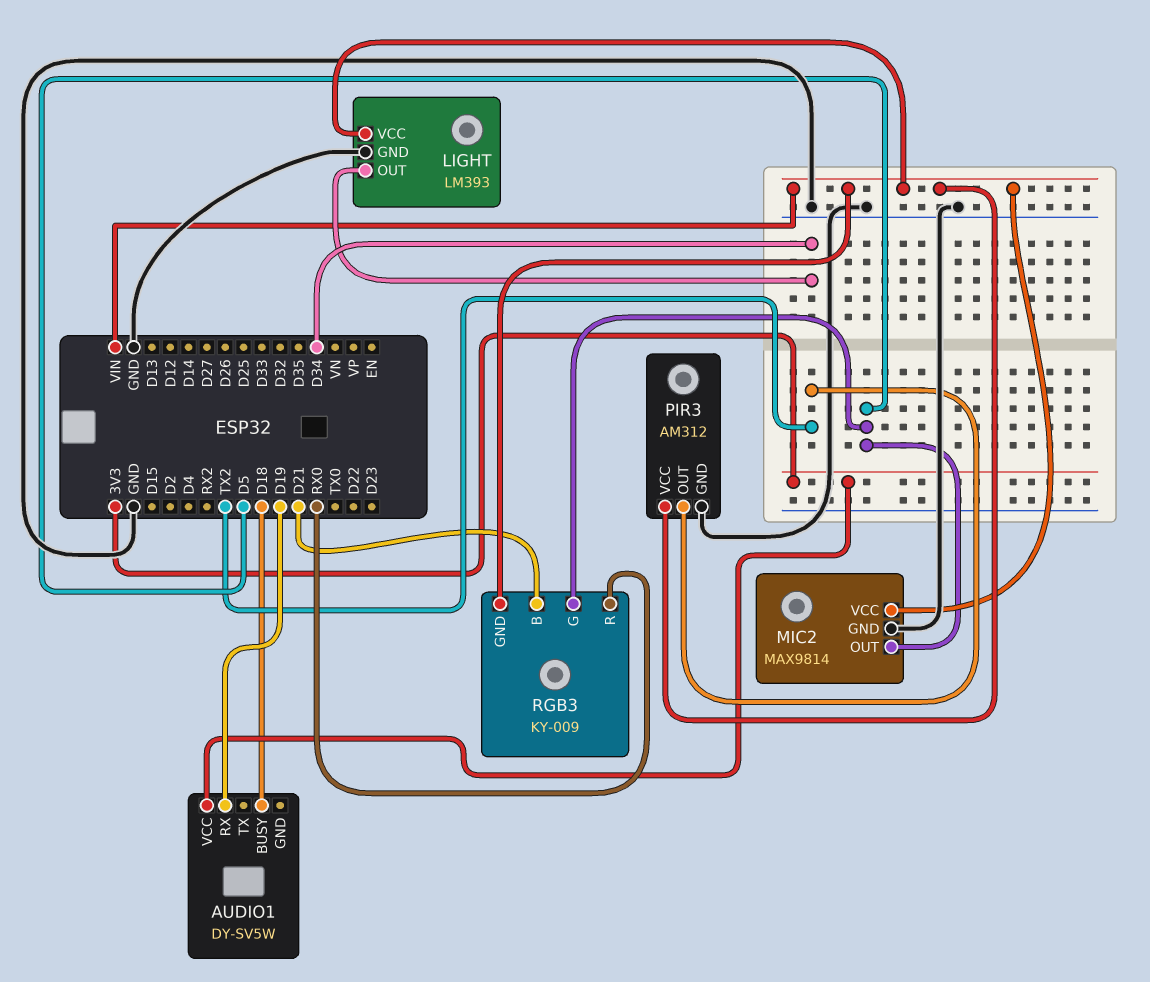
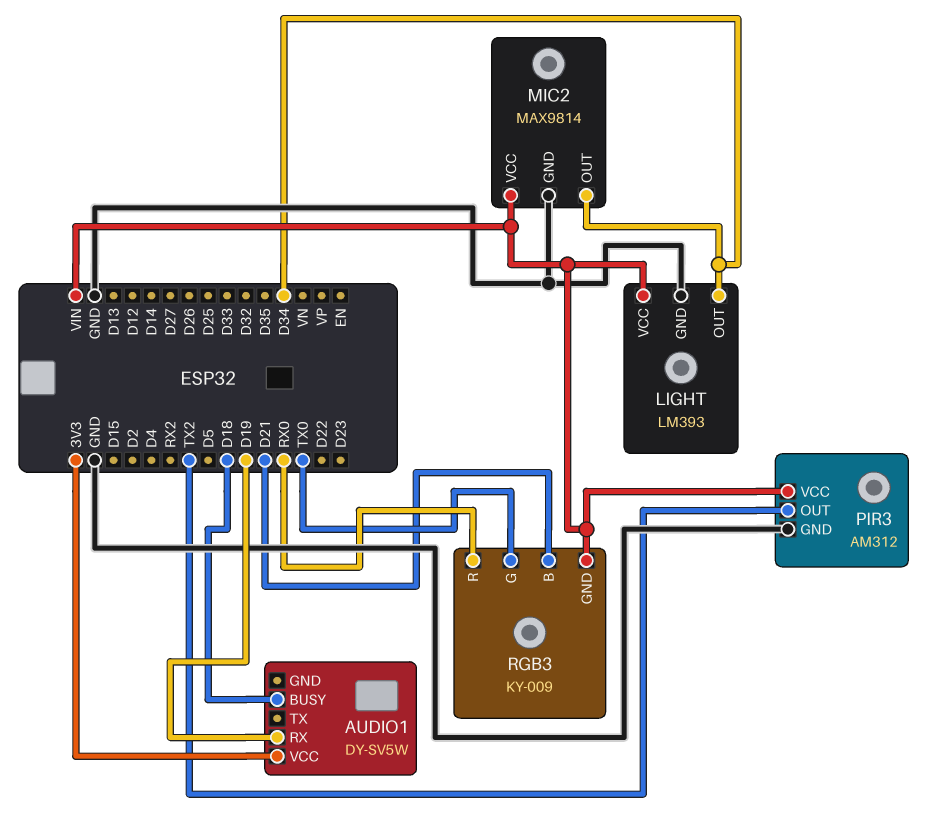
MIC2 pin OUT: D5 -> D34
RGB3 pin G: D5 -> TX0

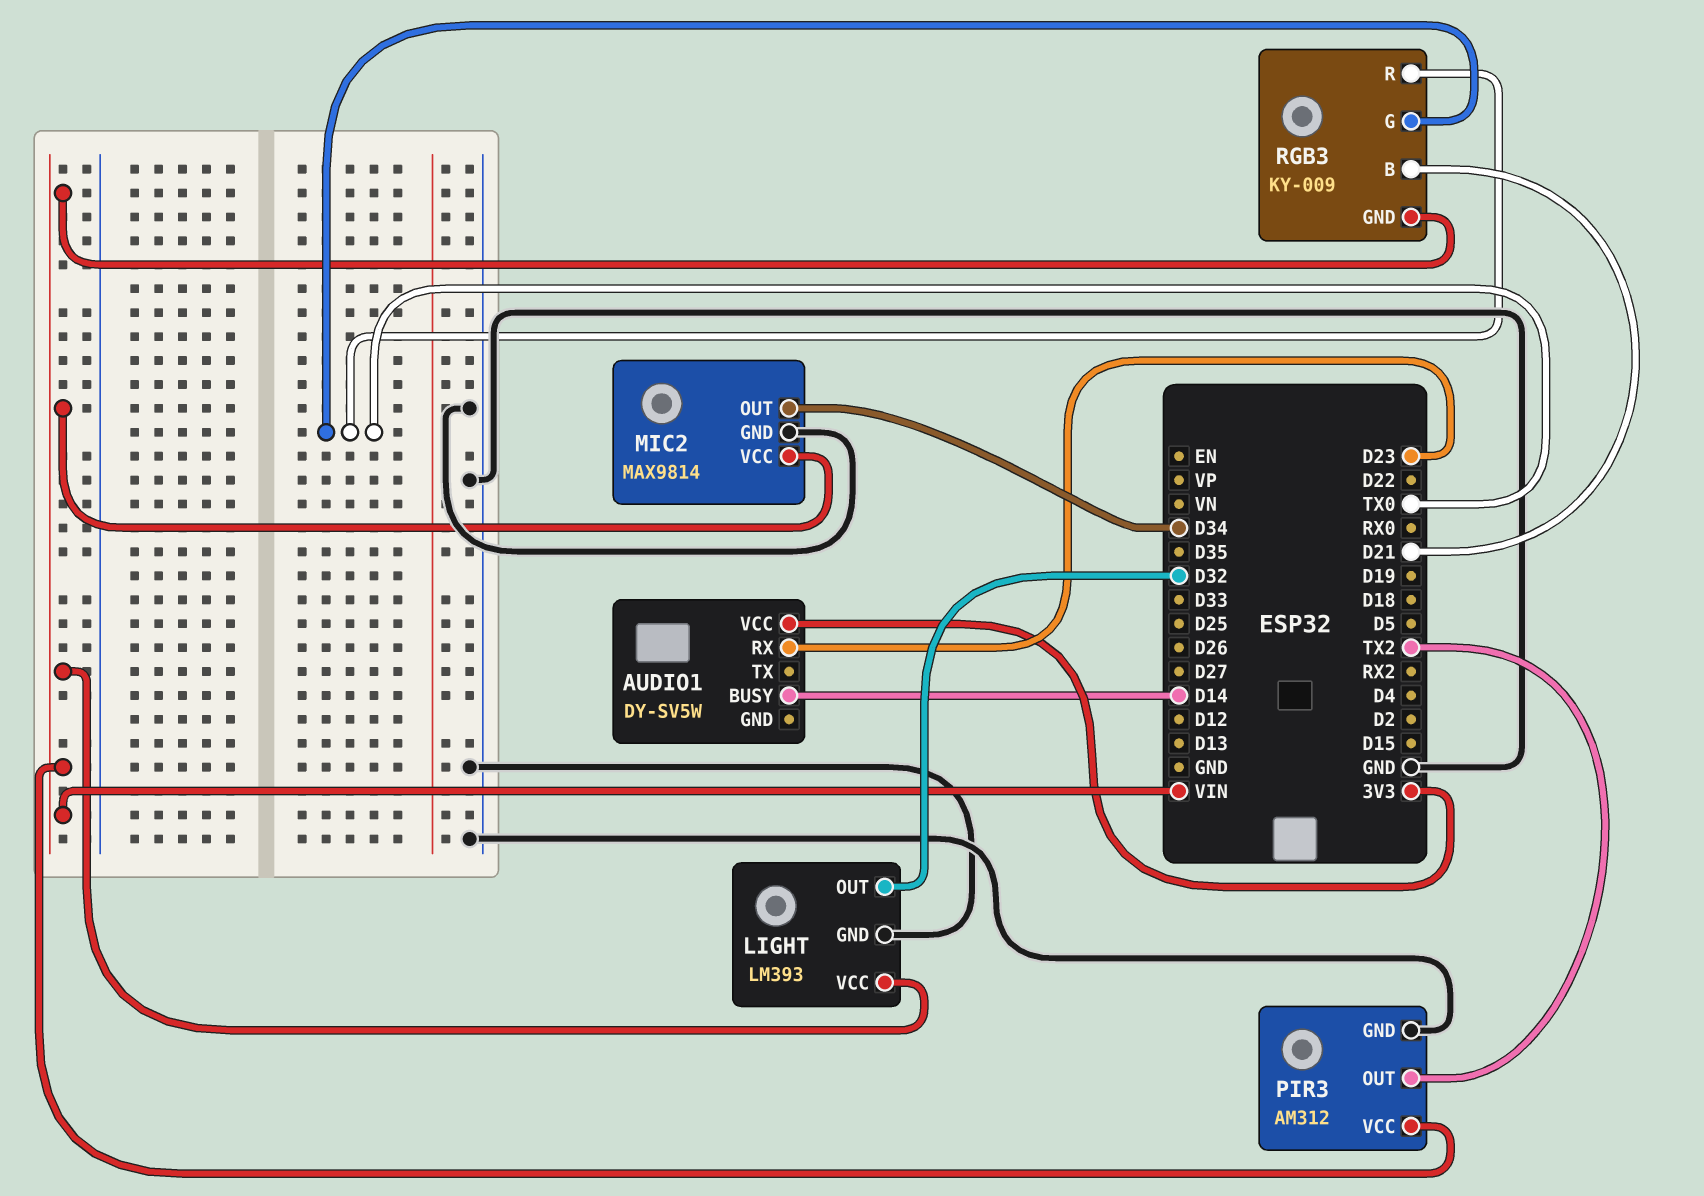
AUDIO1 pin BUSY: D18 -> D14
AUDIO1 pin RX: D19 -> D23
LIGHT pin OUT: D34 -> D32
RGB3 pin R: RX0 -> TX0

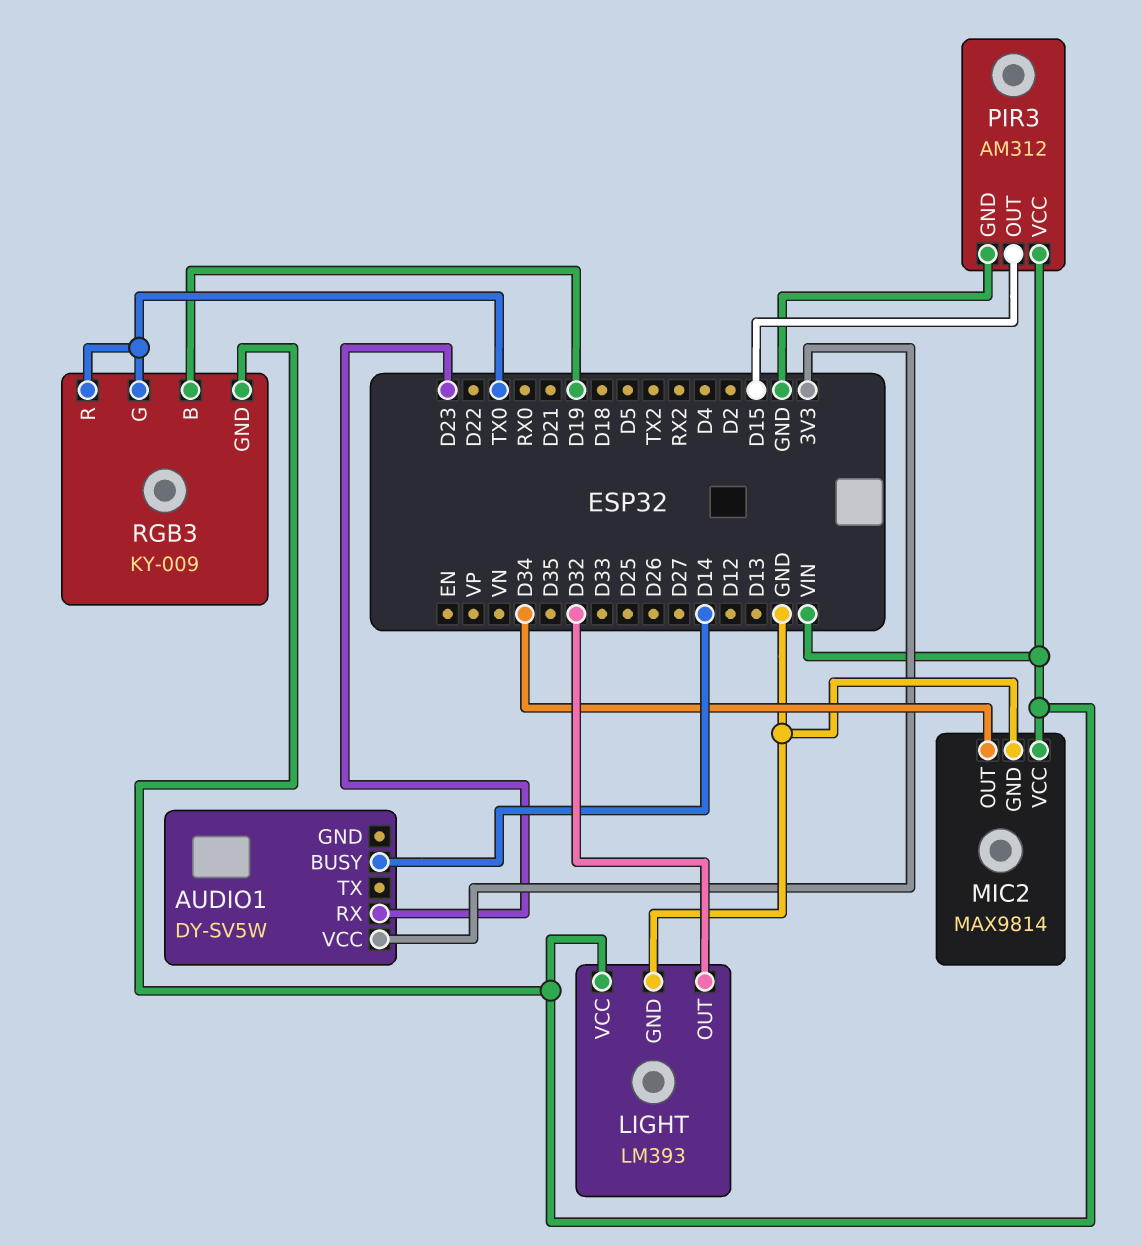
PIR3 pin OUT: TX2 -> D15
RGB3 pin B: D21 -> D19

